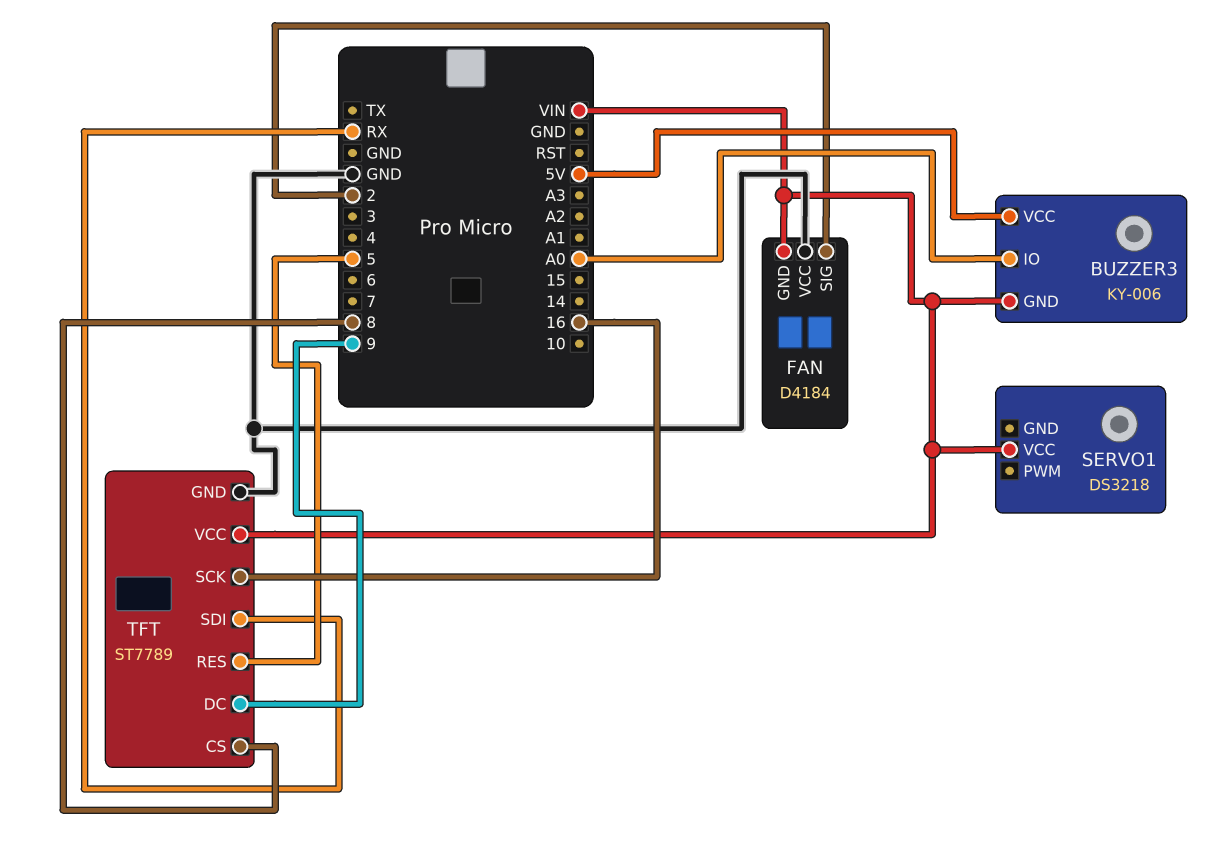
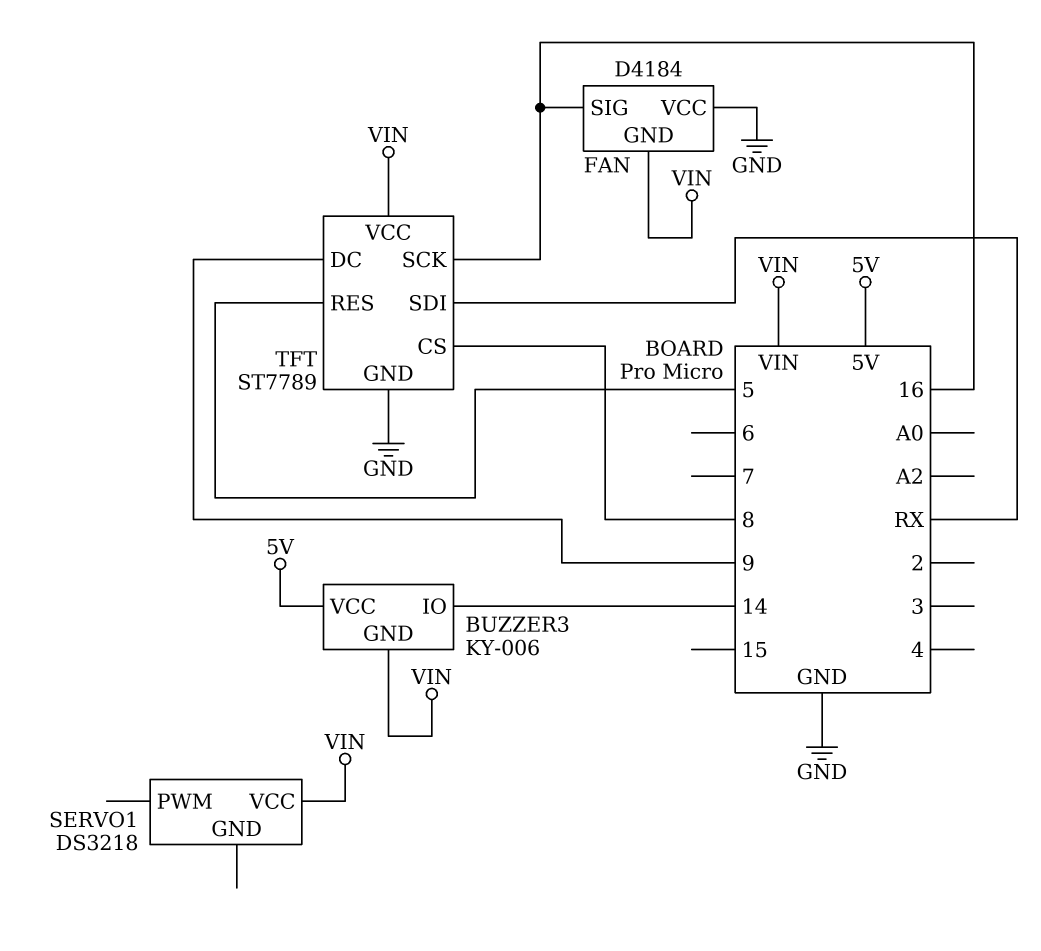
BUZZER3 pin IO: A0 -> 14
FAN pin SIG: 2 -> 16

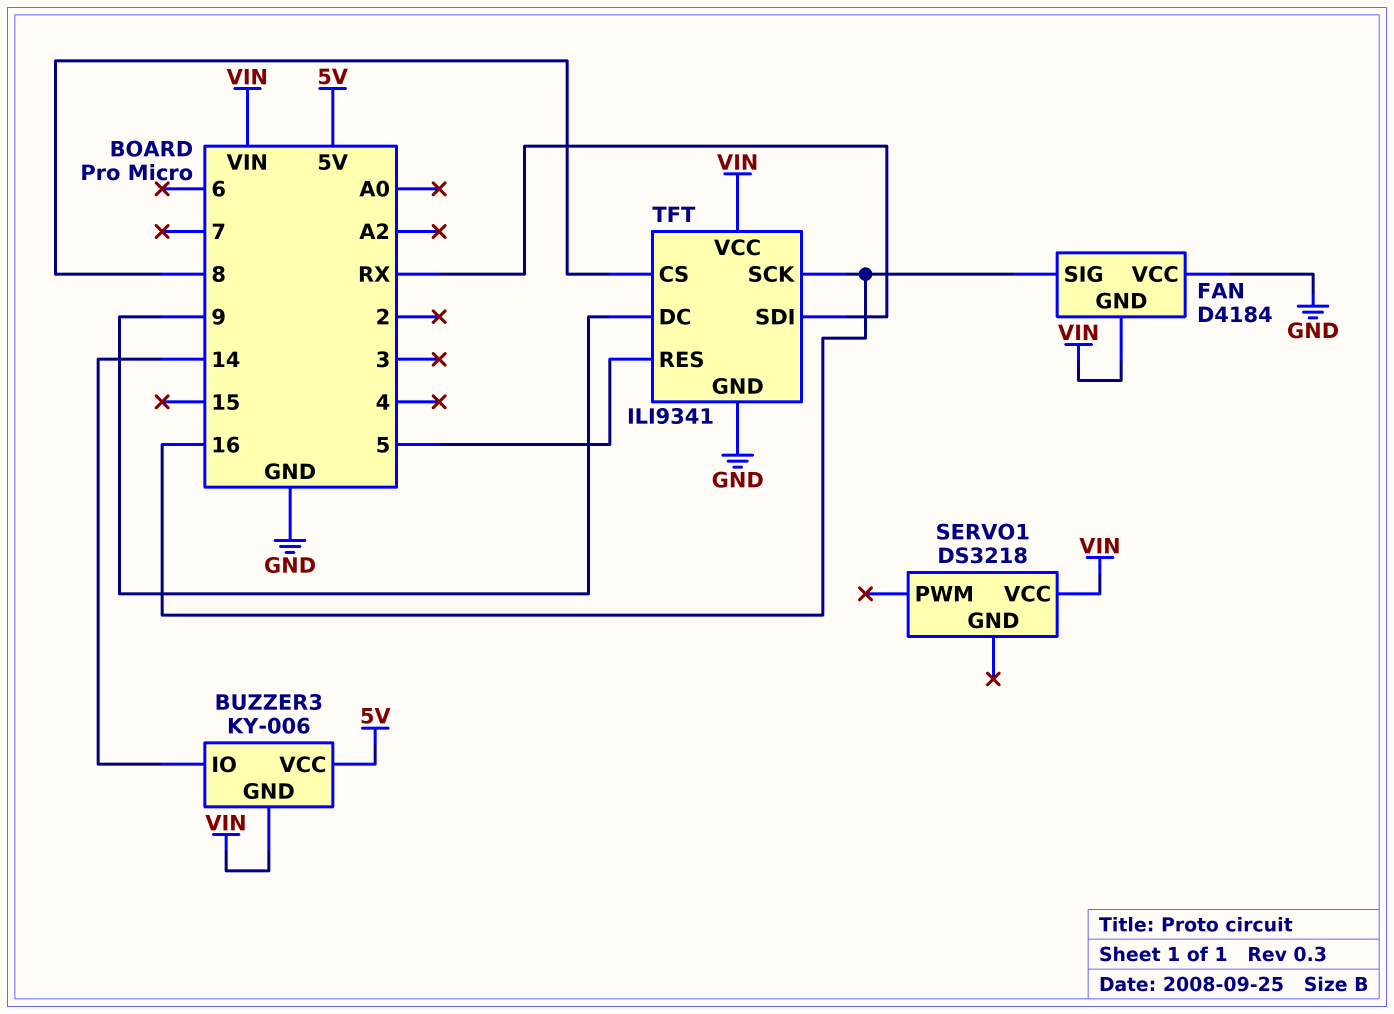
TFT: ST7789 -> ILI9341

